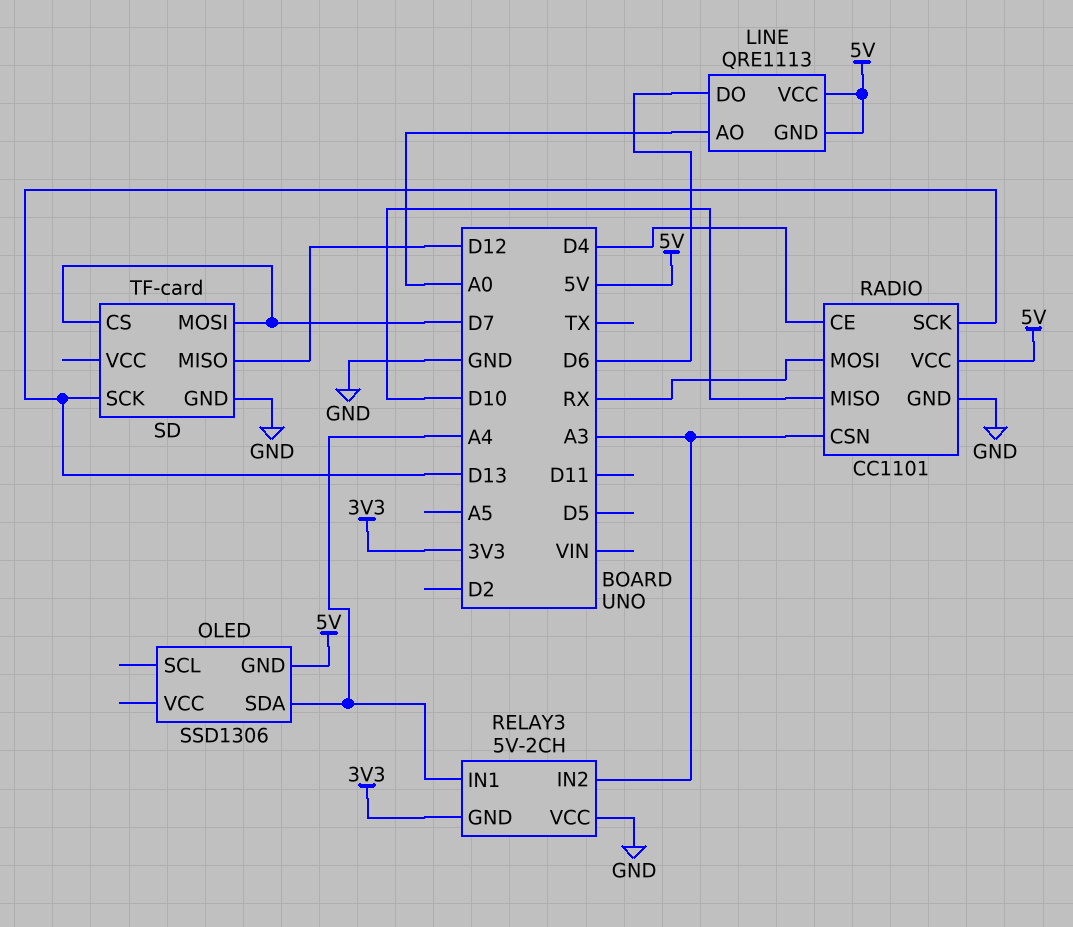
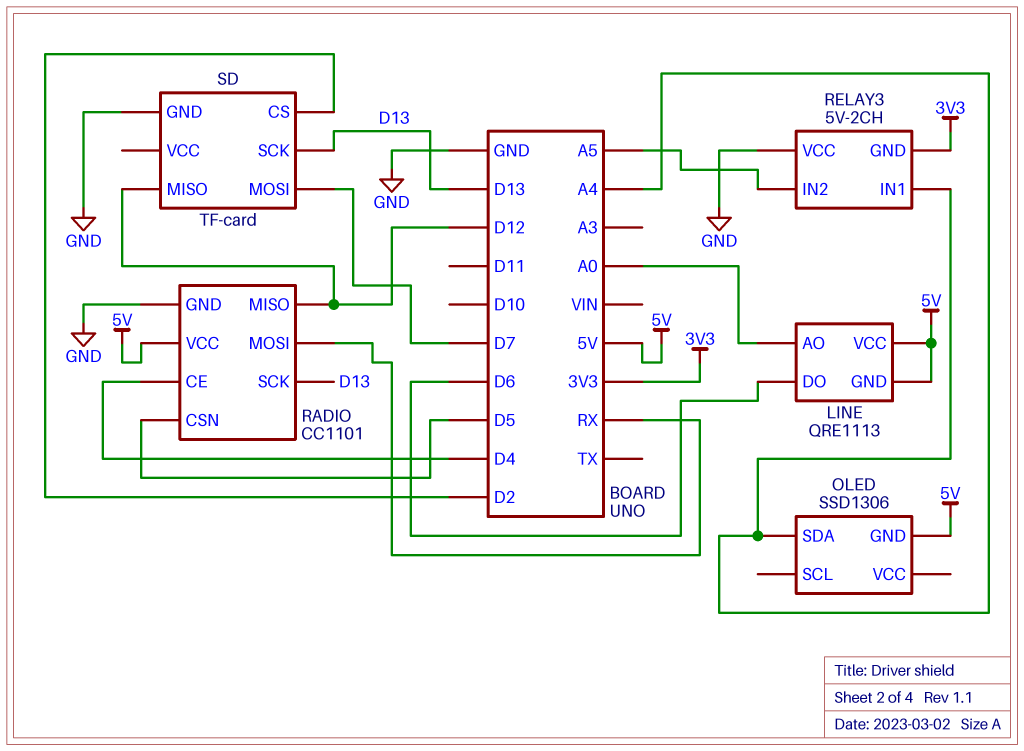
RADIO pin CSN: A3 -> D5
RADIO pin MISO: D10 -> D12
RELAY3 pin IN2: A3 -> A5
SD pin CS: D7 -> D2

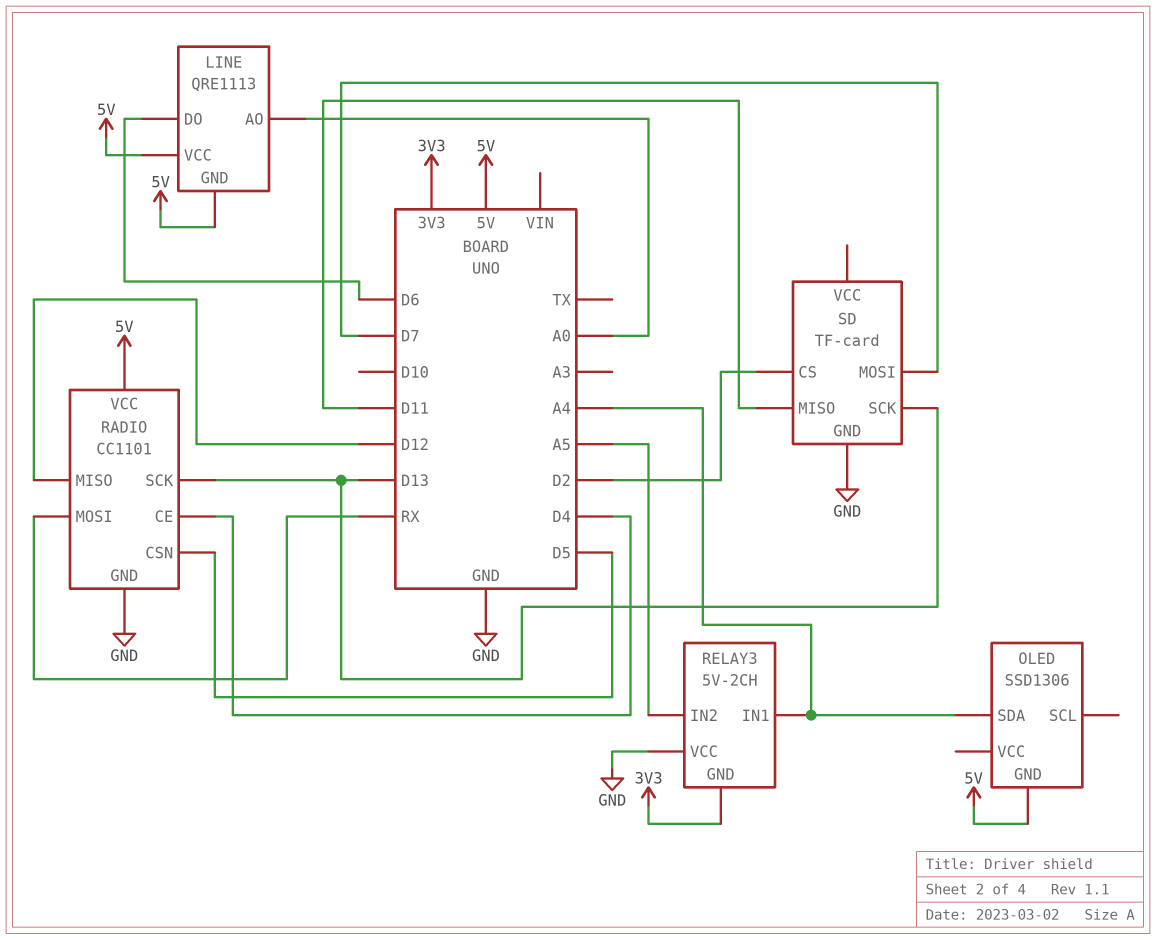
SD pin MISO: D12 -> D11

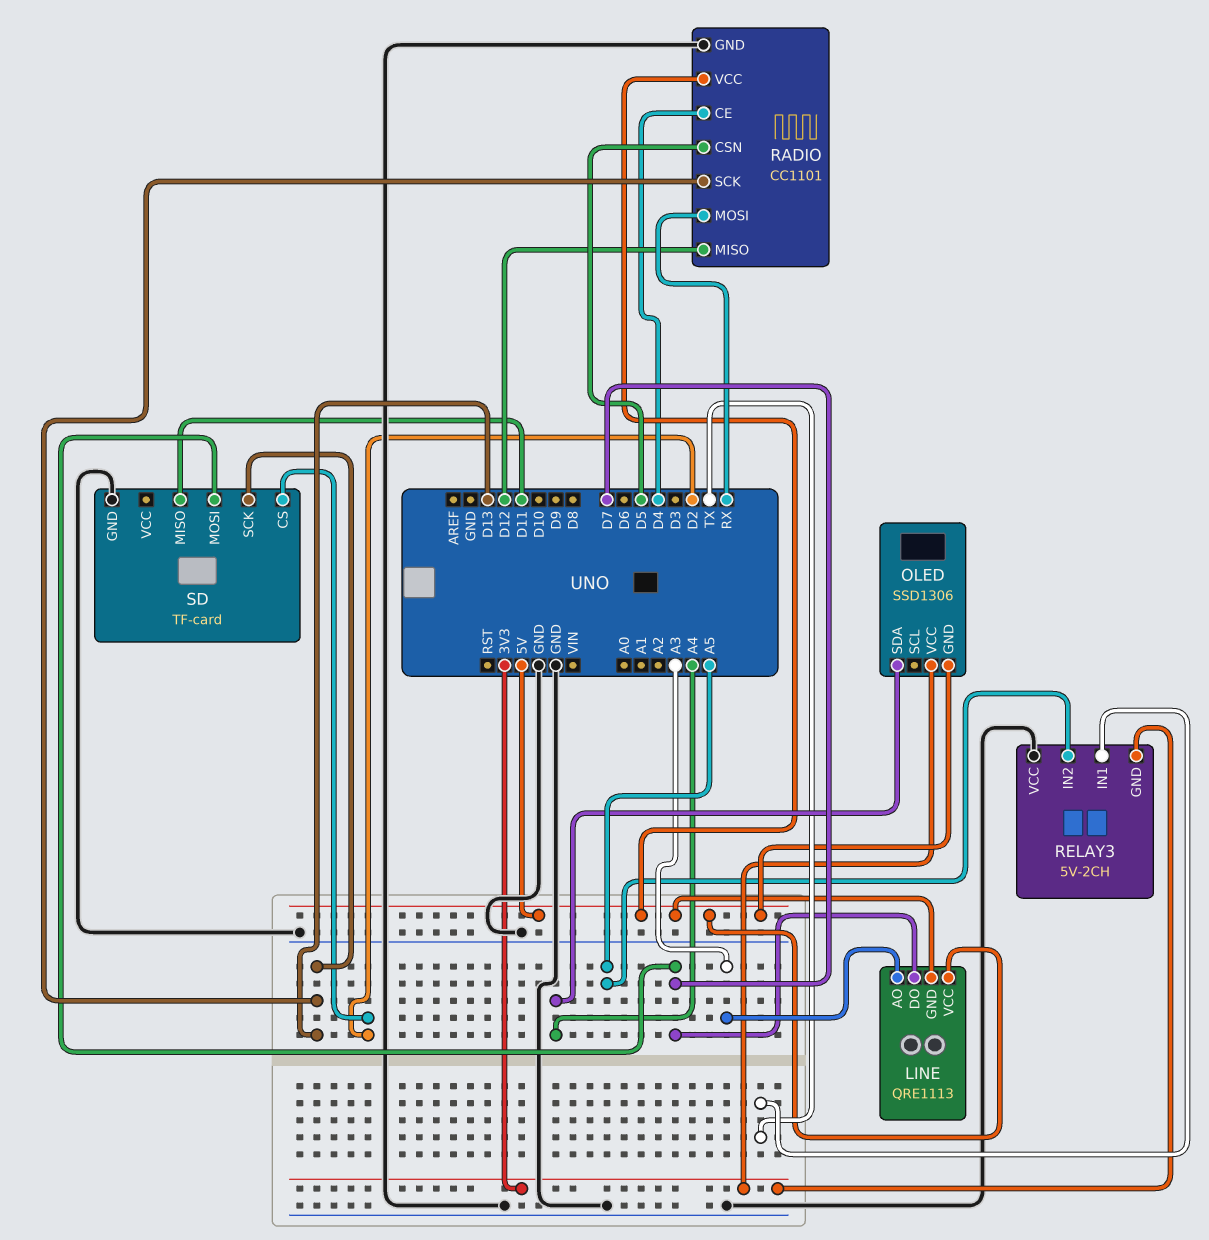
LINE pin AO: A0 -> A3
LINE pin DO: D6 -> D7
OLED pin VCC: none -> 3V3
RELAY3 pin IN1: A4 -> TX

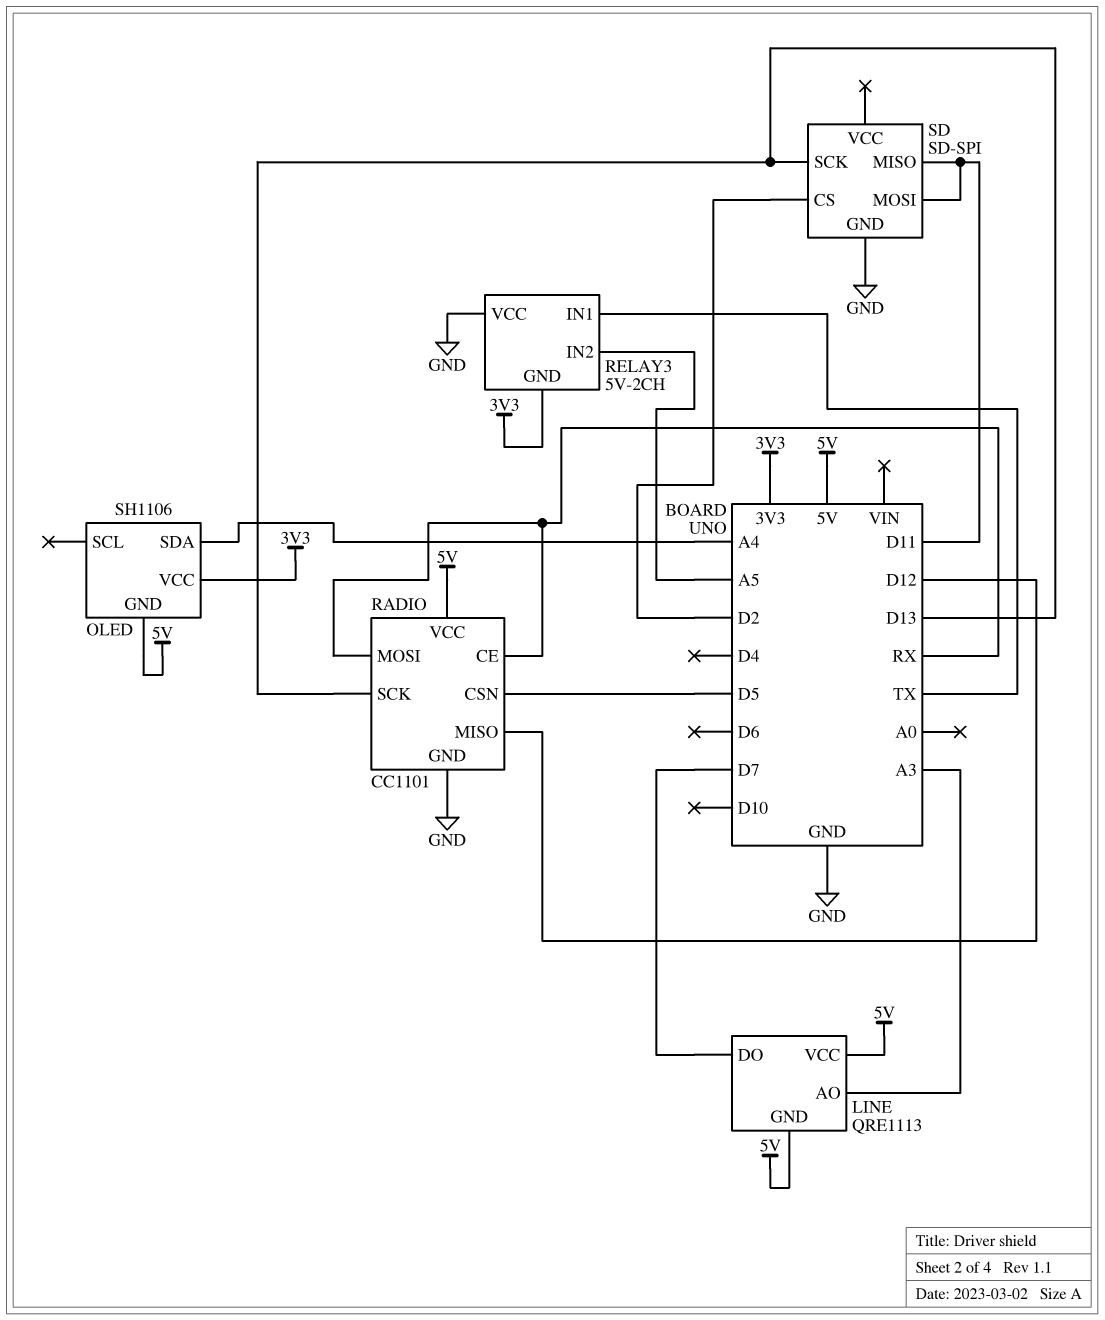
OLED: SSD1306 -> SH1106
RADIO pin CE: D4 -> RX
SD: TF-card -> SD-SPI
SD pin MOSI: D7 -> D11

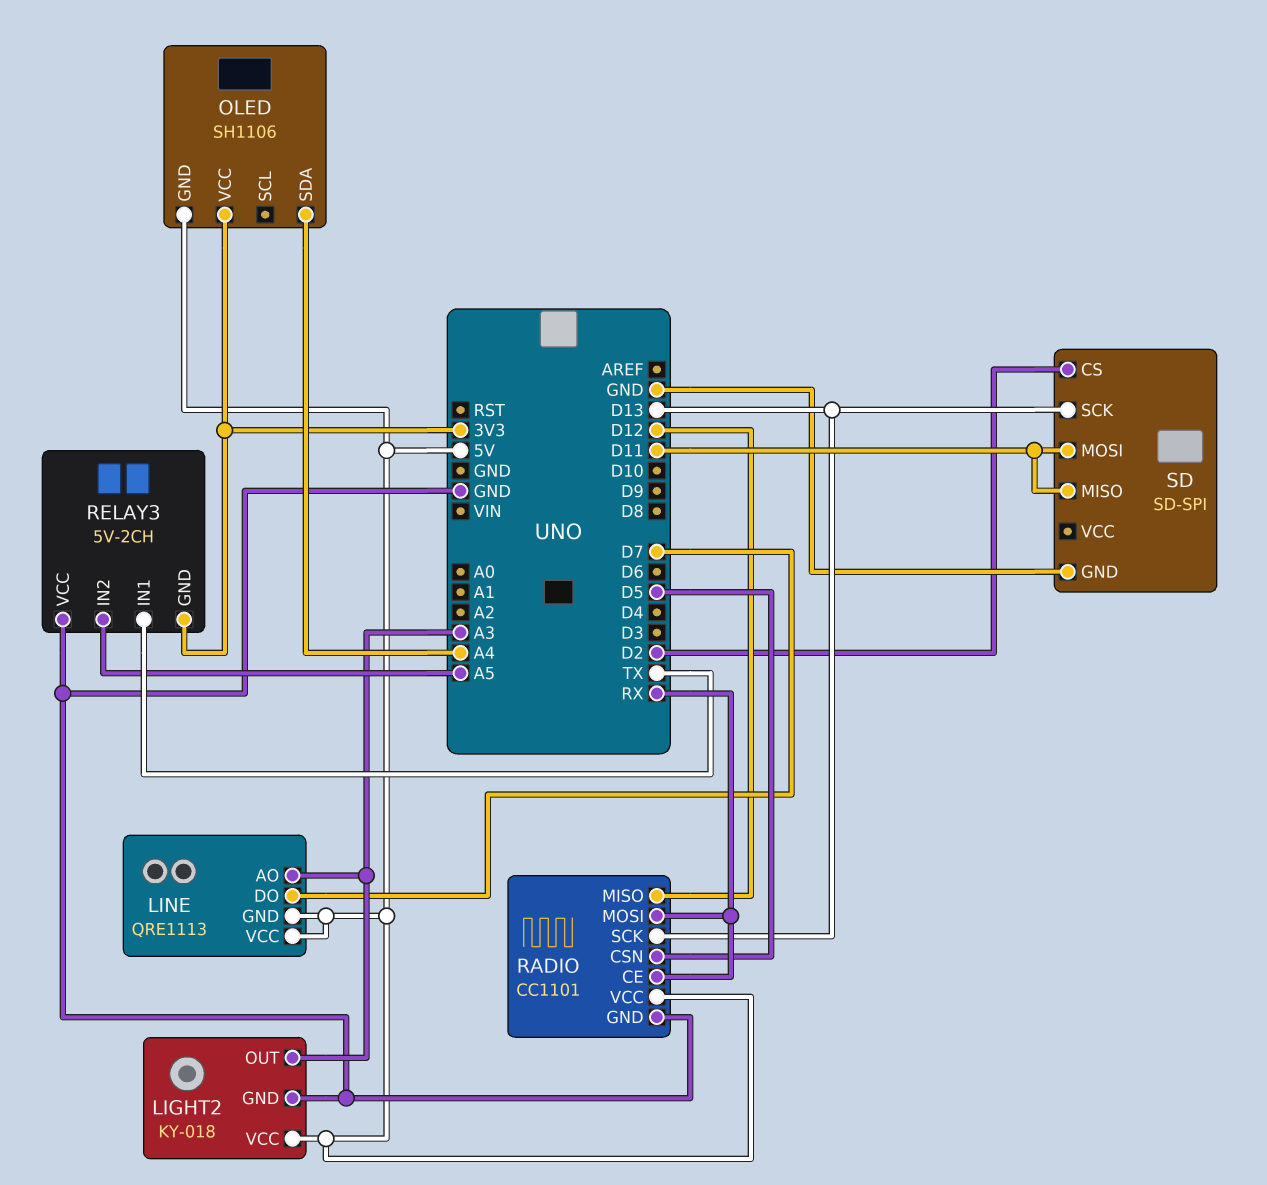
LIGHT2: none -> KY-018
LIGHT2 pin GND: none -> GND
LIGHT2 pin OUT: none -> A3
LIGHT2 pin VCC: none -> 5V

